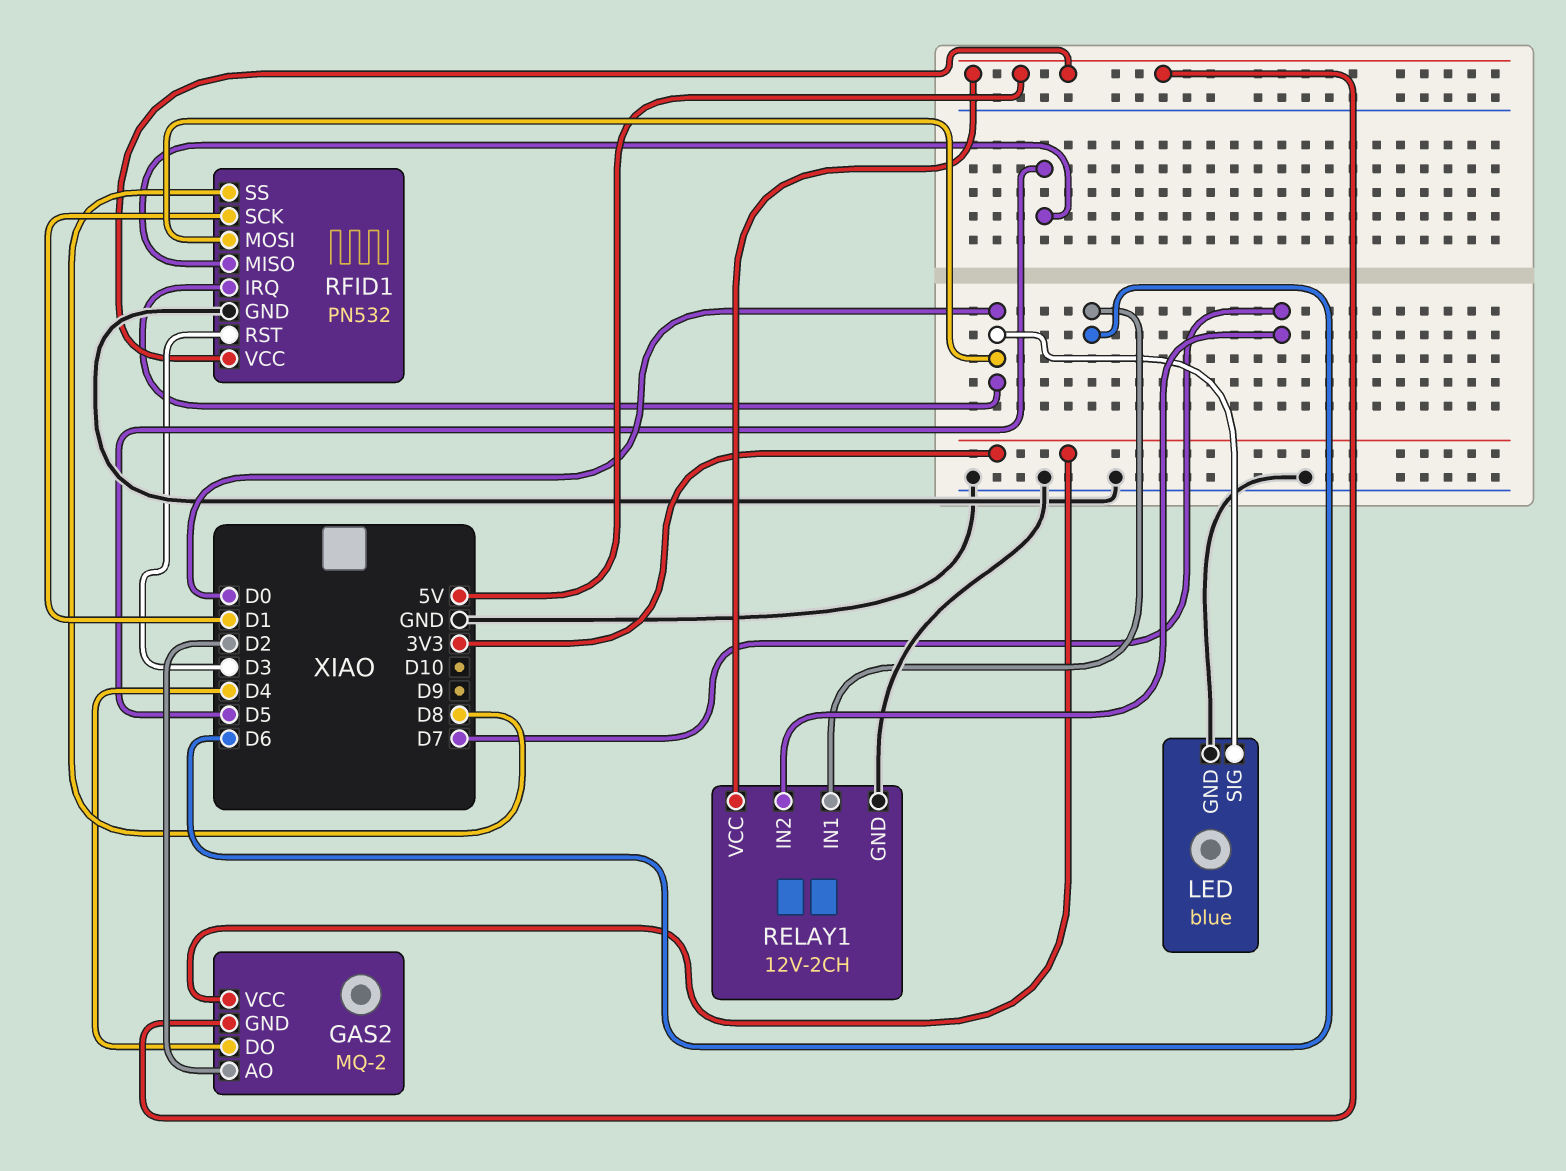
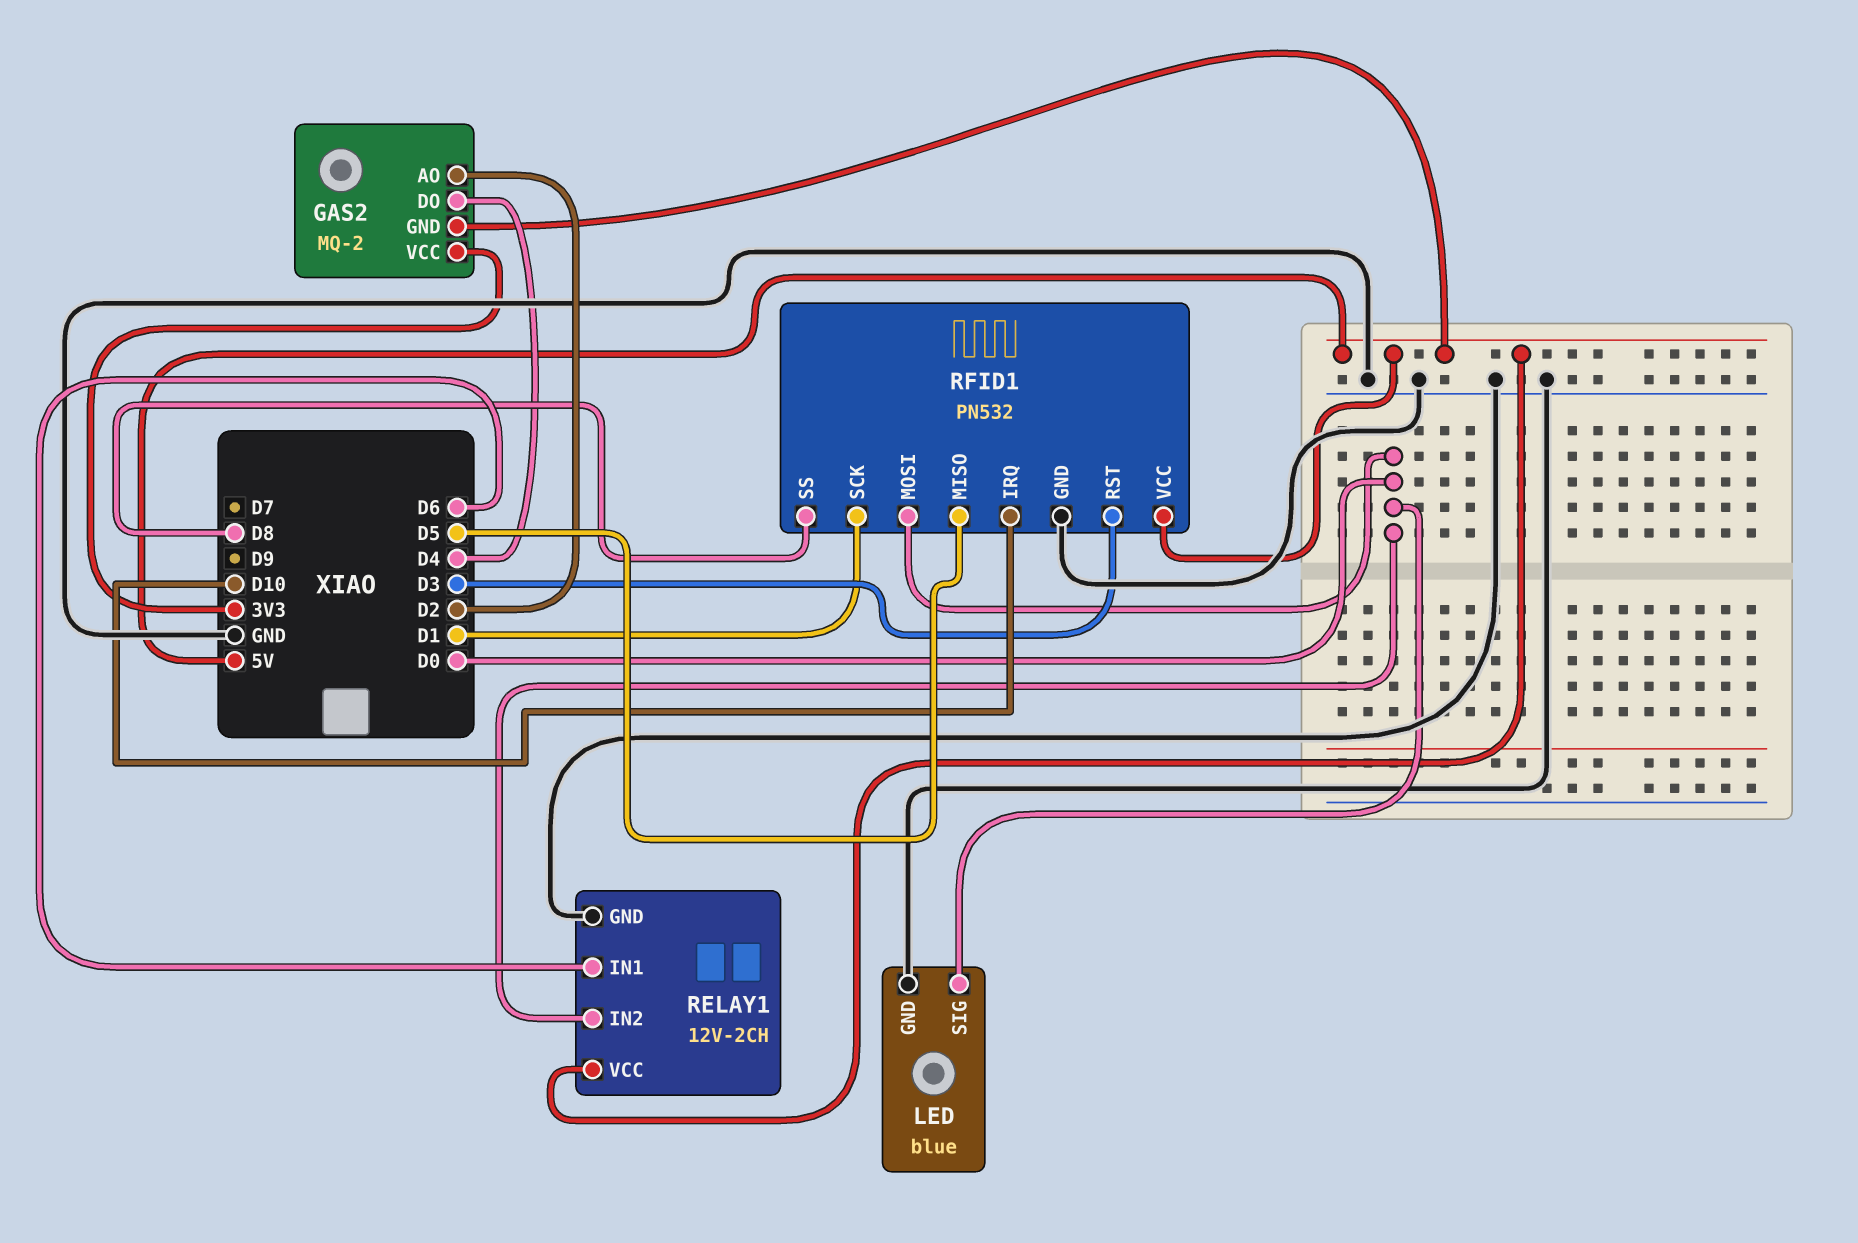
RELAY1 pin IN2: D7 -> D0
RFID1 pin IRQ: D0 -> D10

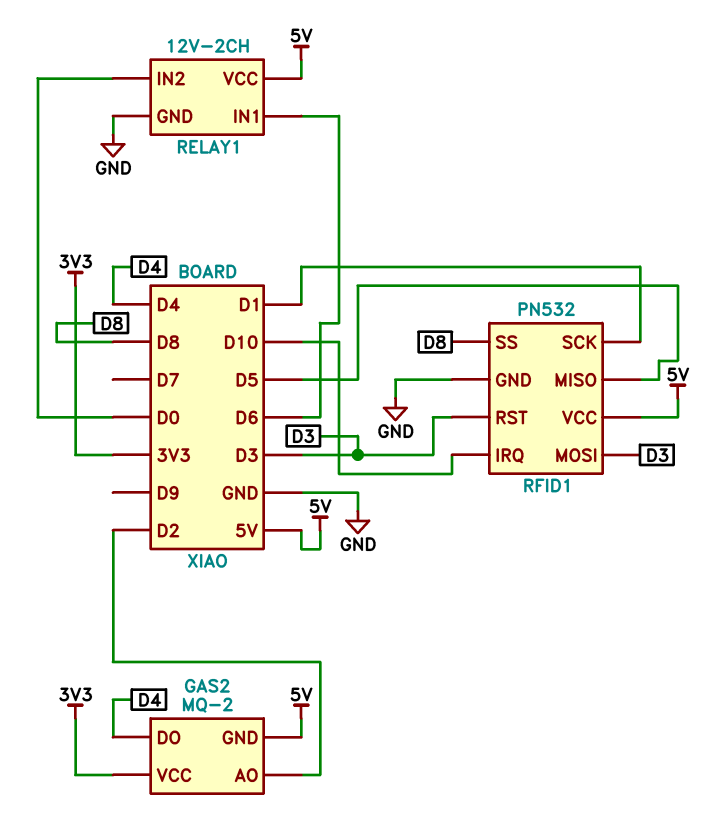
LED: blue -> none
LED pin GND: GND -> none
LED pin SIG: D0 -> none
RFID1 pin MOSI: D0 -> D3

